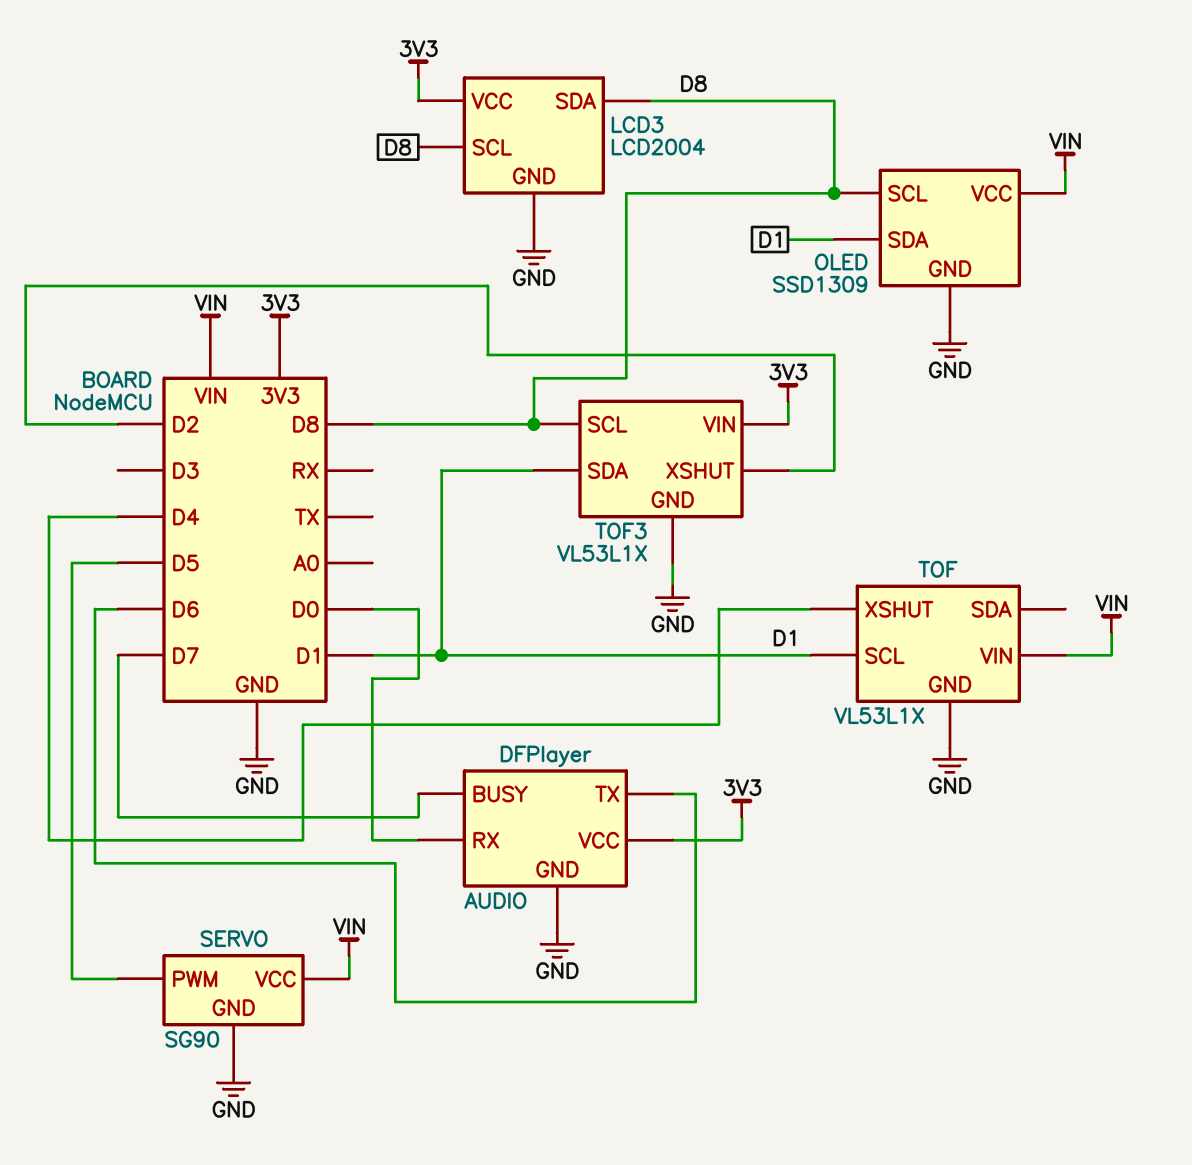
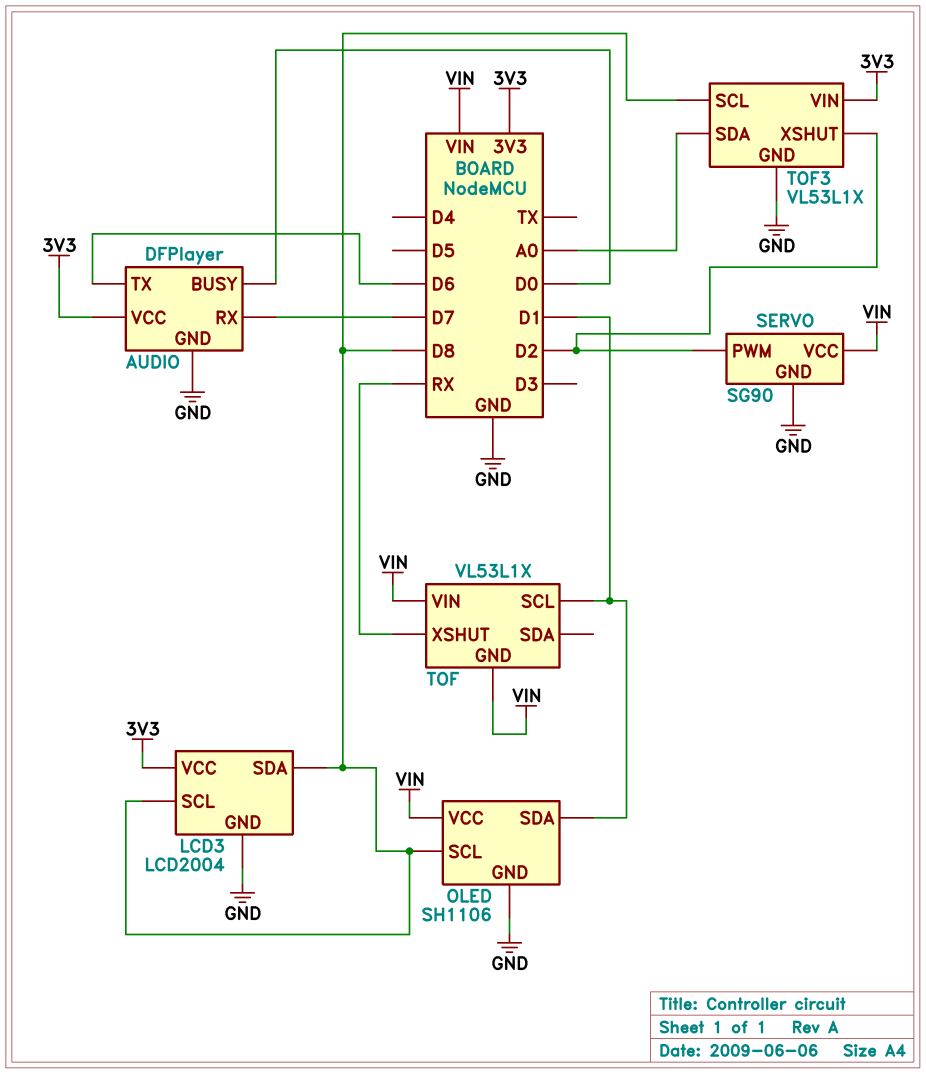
AUDIO pin BUSY: D7 -> D0
AUDIO pin RX: D0 -> D7
OLED: SSD1309 -> SH1106
SERVO pin PWM: D5 -> D2
TOF pin GND: GND -> VIN
TOF pin XSHUT: D4 -> RX
TOF3 pin SDA: D1 -> A0

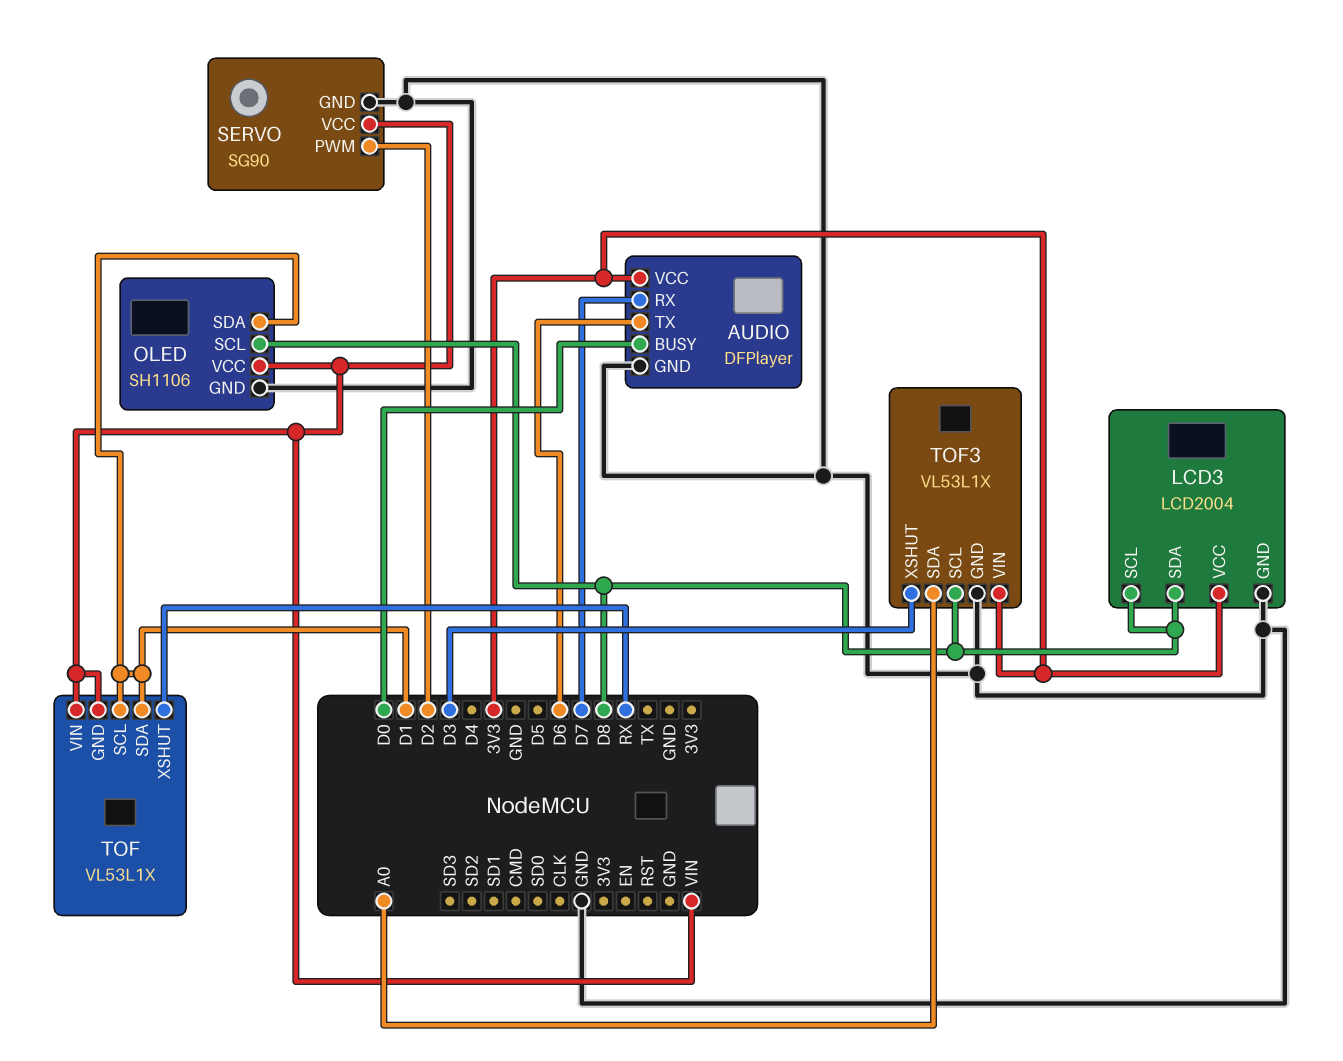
TOF pin SDA: none -> D1
TOF3 pin XSHUT: D2 -> D3

